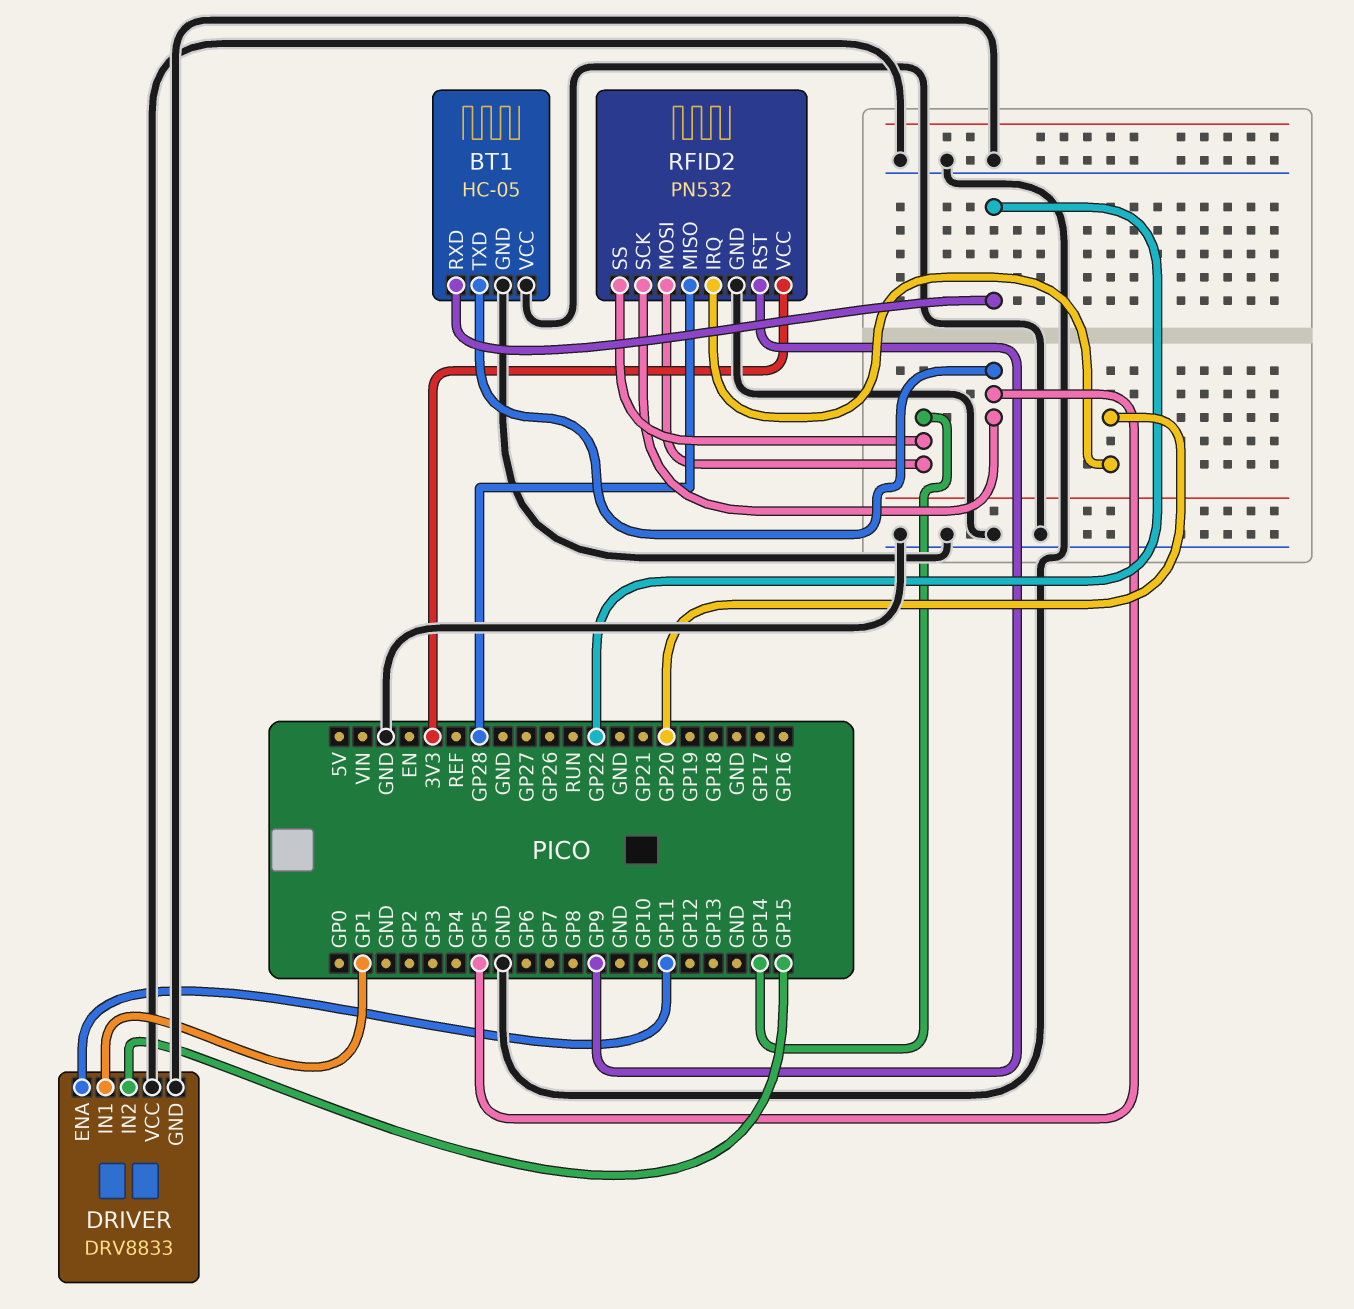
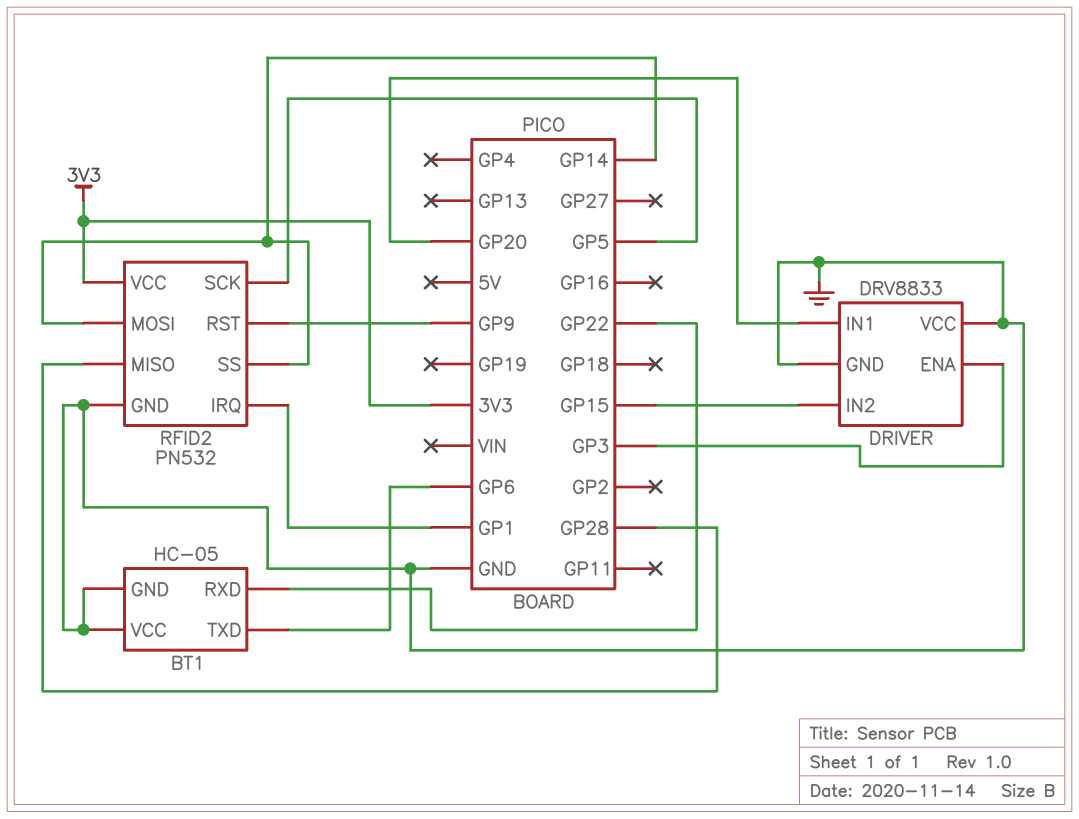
BT1 pin TXD: GP5 -> GP6
DRIVER pin ENA: GP11 -> GP3
DRIVER pin IN1: GP1 -> GP20
RFID2 pin IRQ: GP20 -> GP1

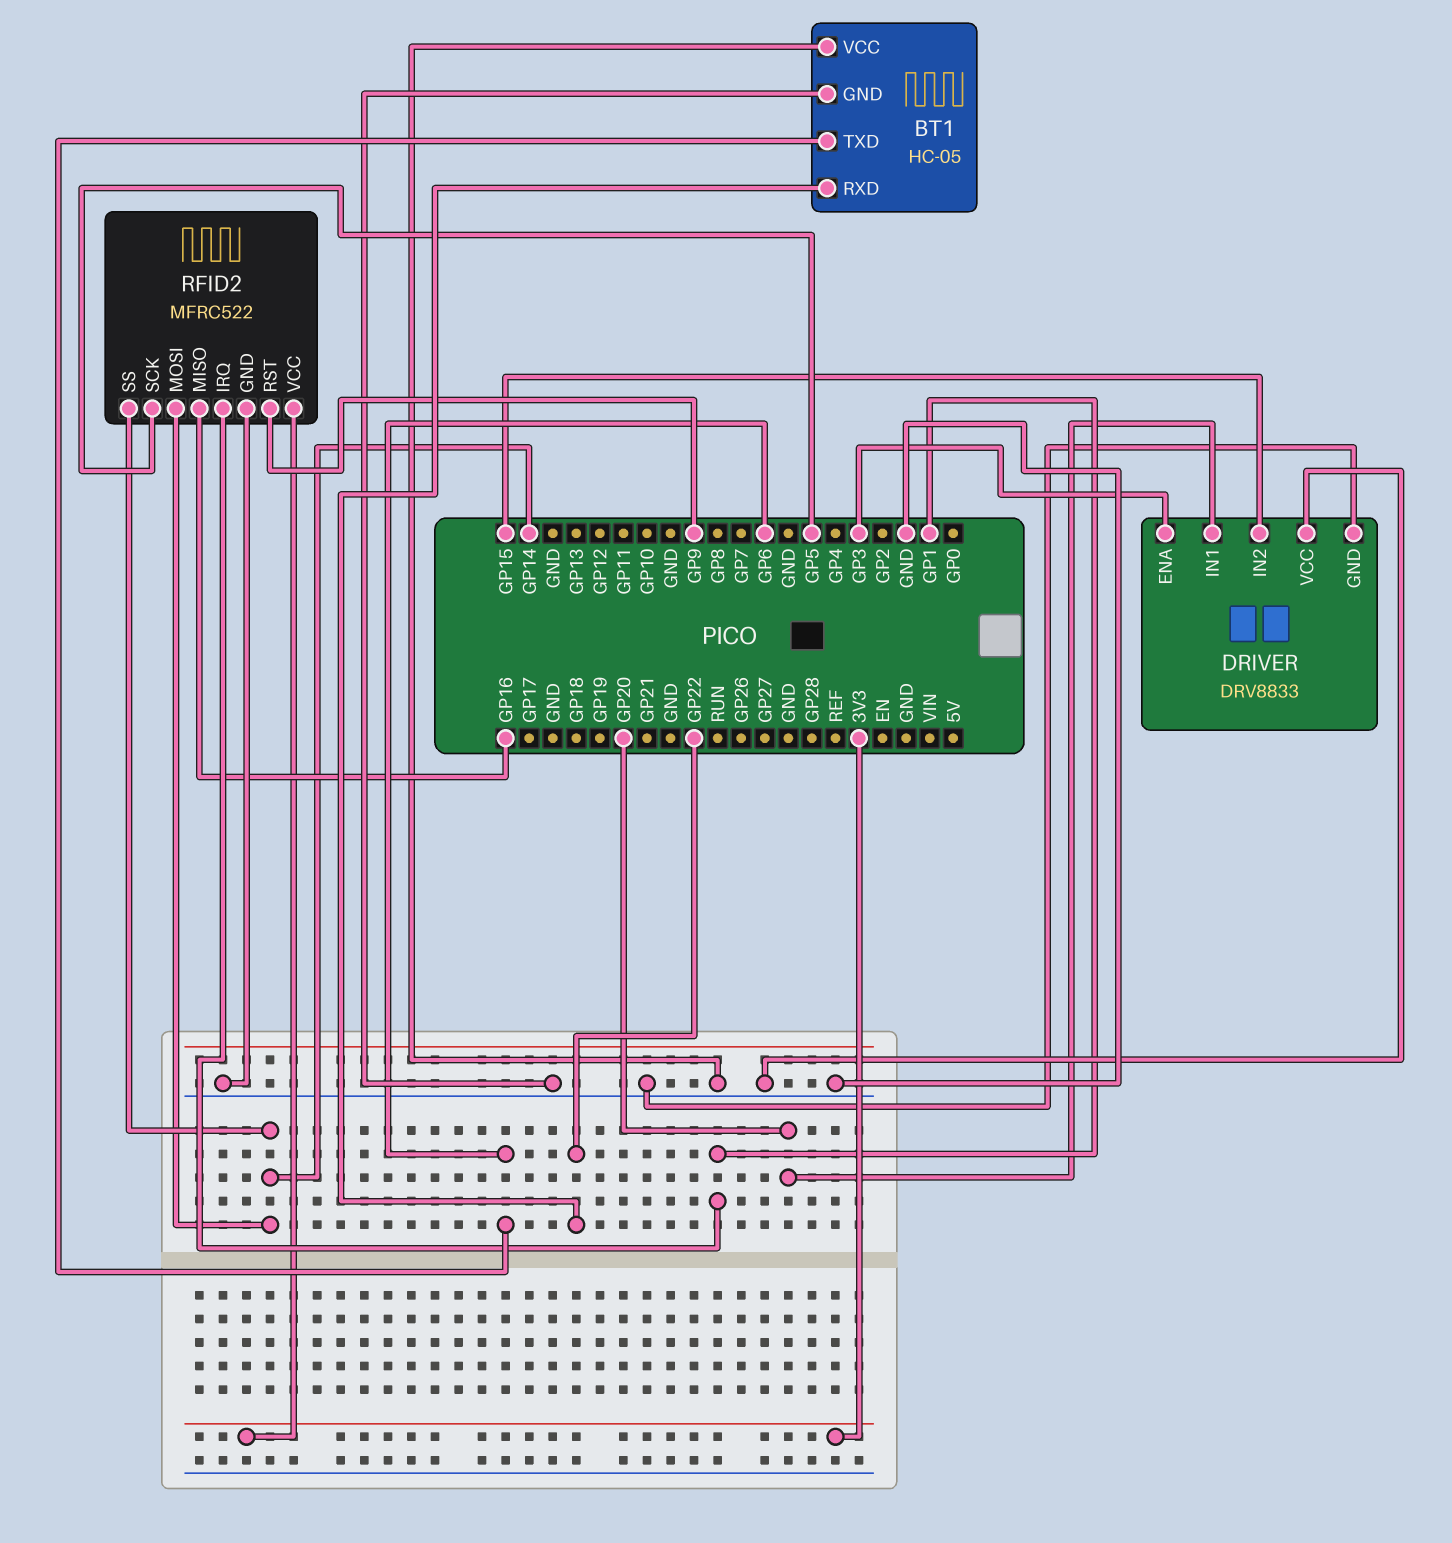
RFID2: PN532 -> MFRC522
RFID2 pin MISO: GP28 -> GP16

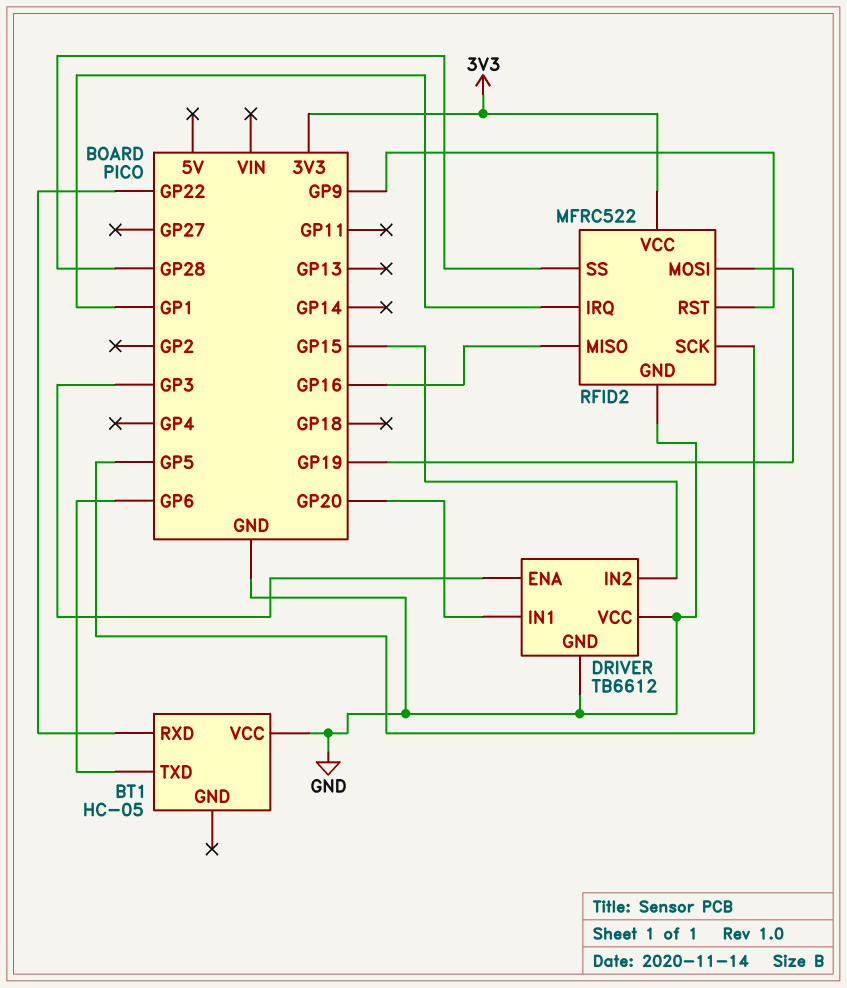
BT1 pin GND: GND -> none
DRIVER: DRV8833 -> TB6612
RFID2 pin MOSI: GP14 -> GP19
RFID2 pin SS: GP14 -> GP28

